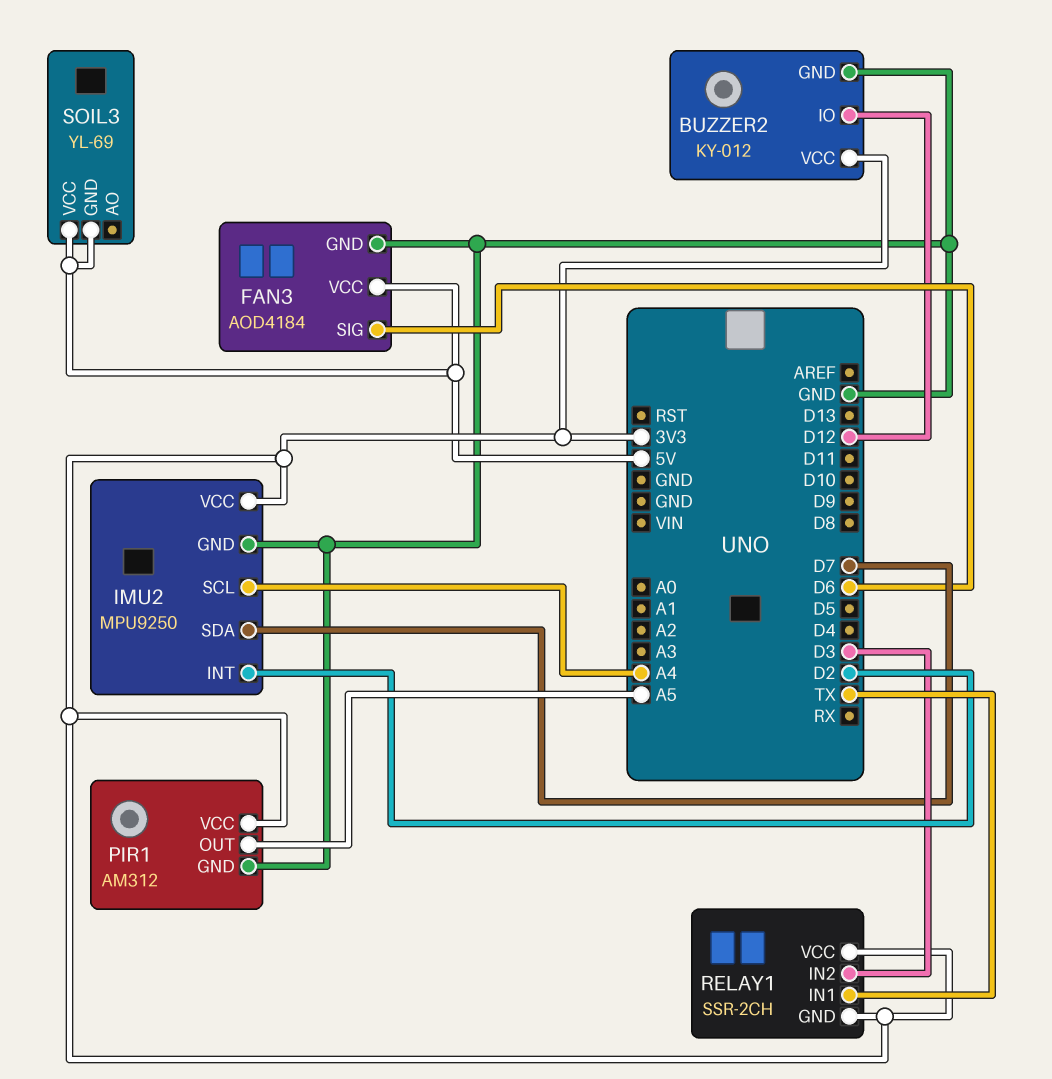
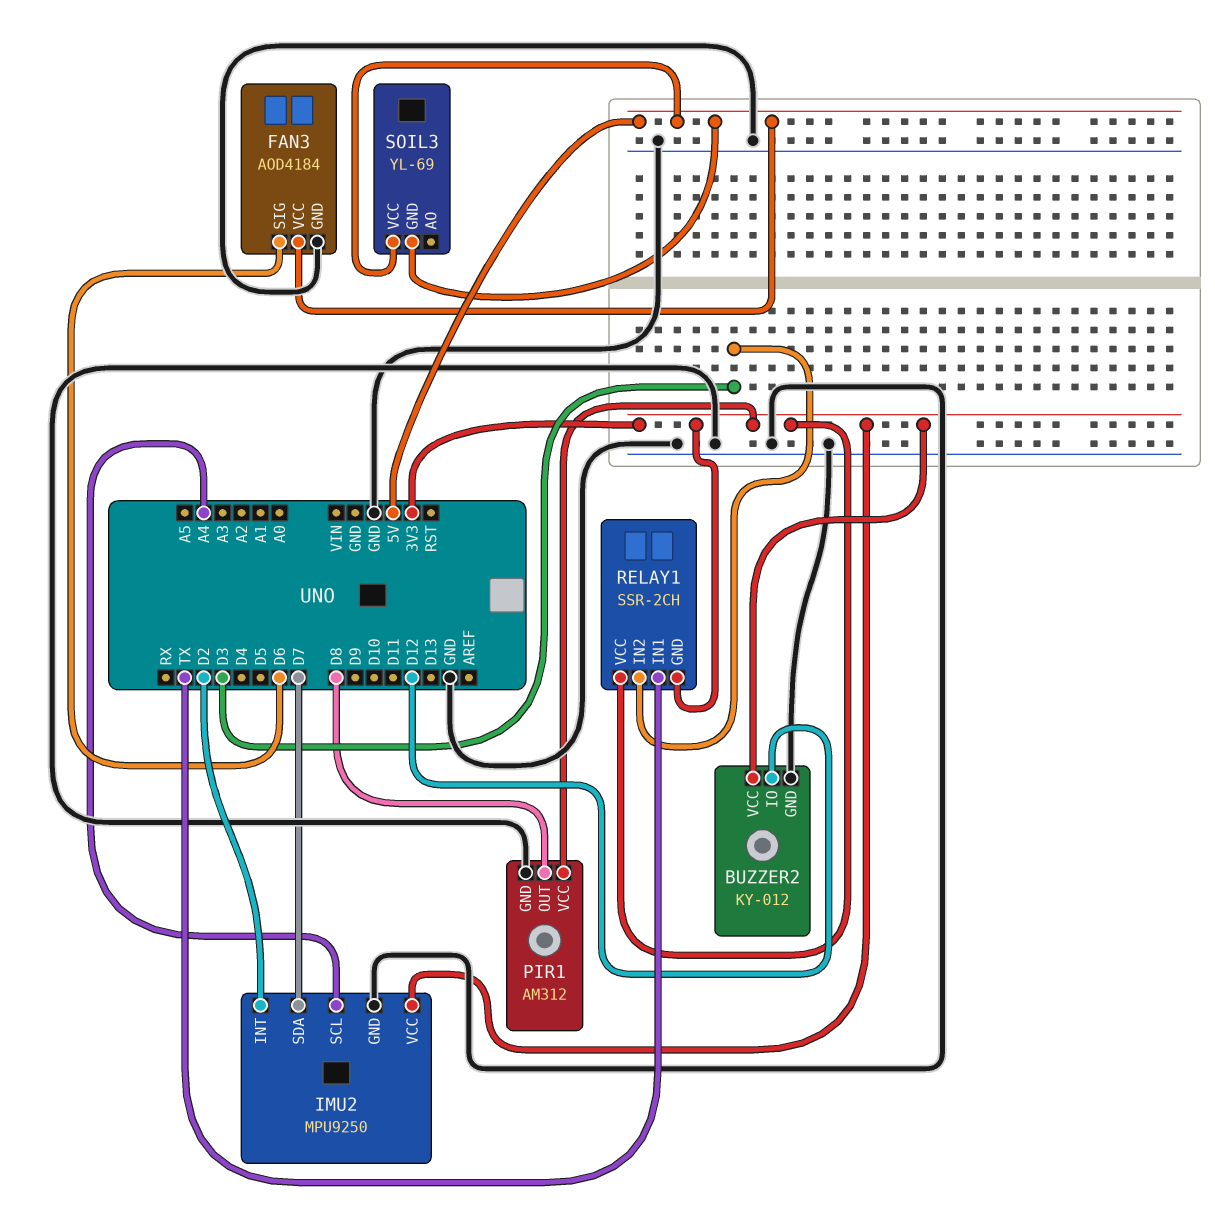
PIR1 pin OUT: A5 -> D8

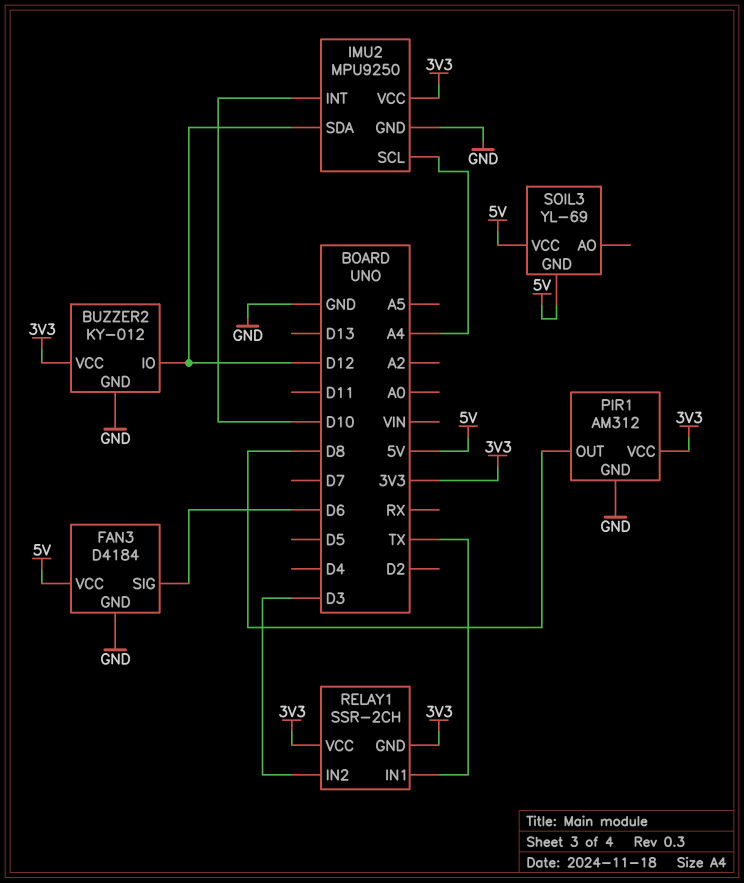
FAN3: AOD4184 -> D4184
IMU2 pin INT: D2 -> D10
IMU2 pin SDA: D7 -> D12

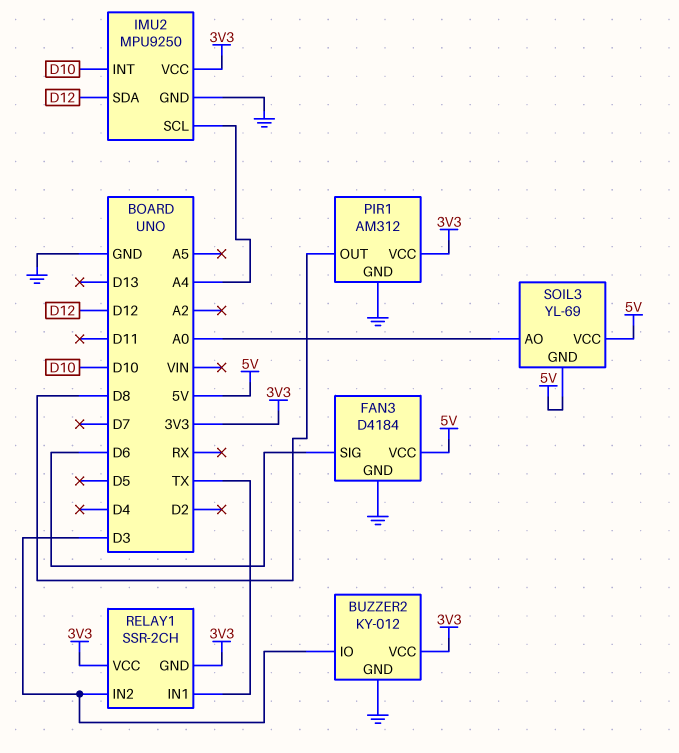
BUZZER2 pin IO: D12 -> D3
SOIL3 pin AO: none -> A0

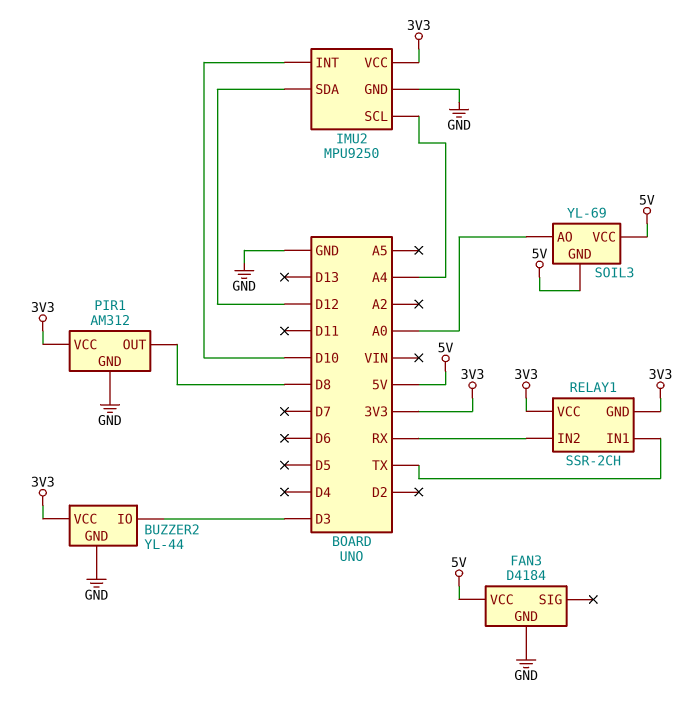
BUZZER2: KY-012 -> YL-44
FAN3 pin SIG: D6 -> none
RELAY1 pin IN2: D3 -> RX

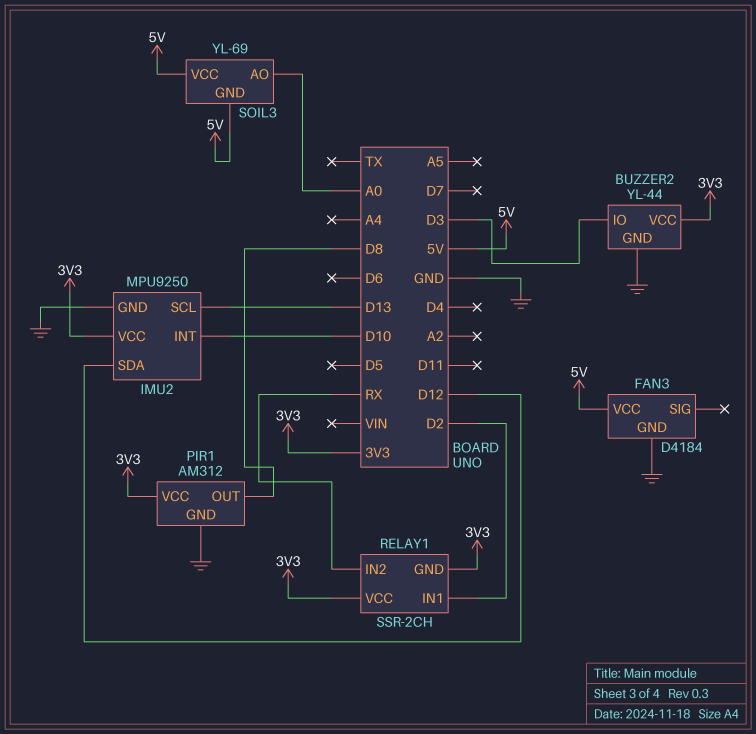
IMU2 pin SCL: A4 -> D13
RELAY1 pin IN1: TX -> D2

